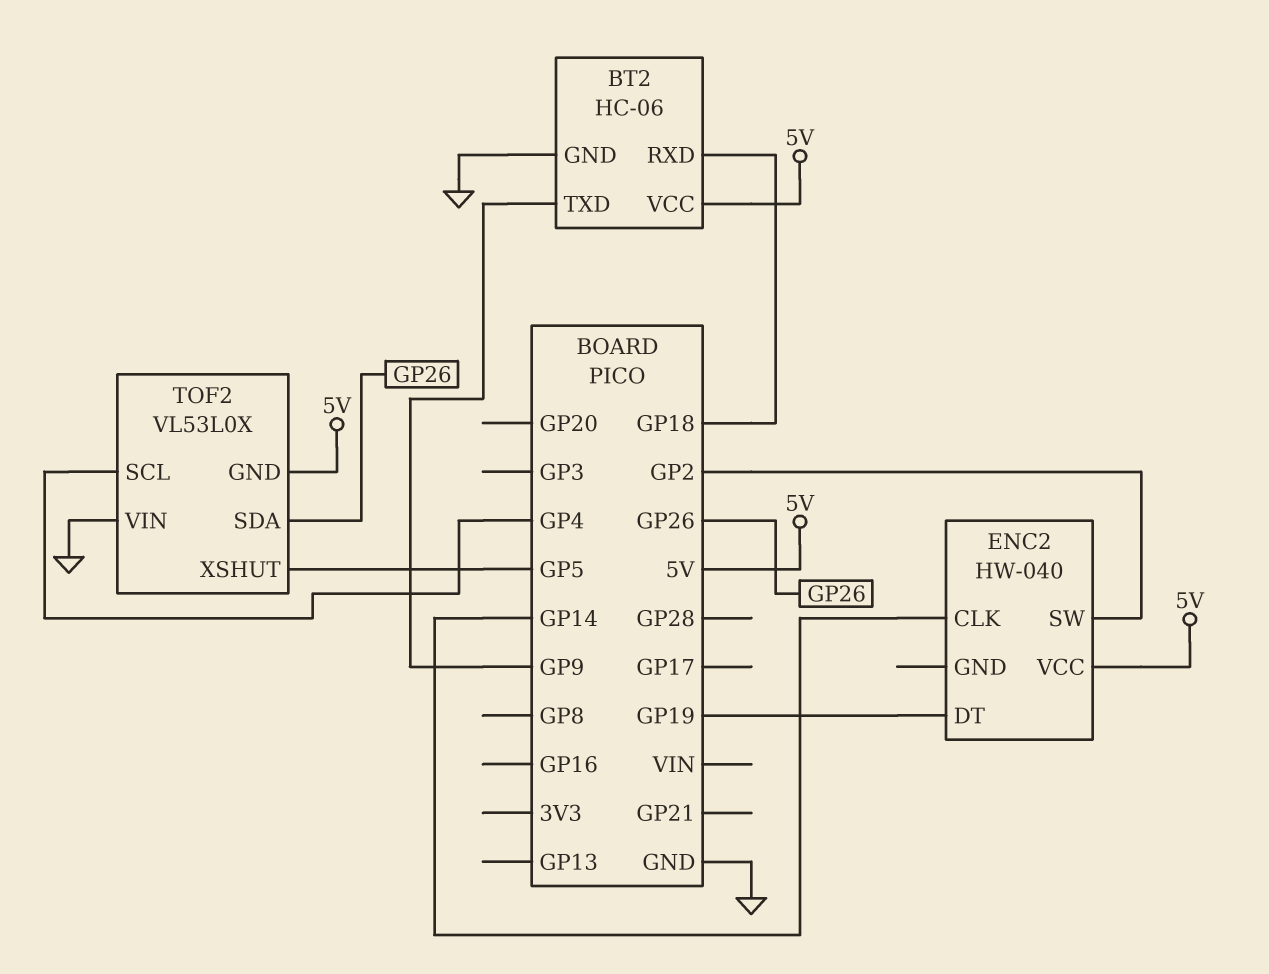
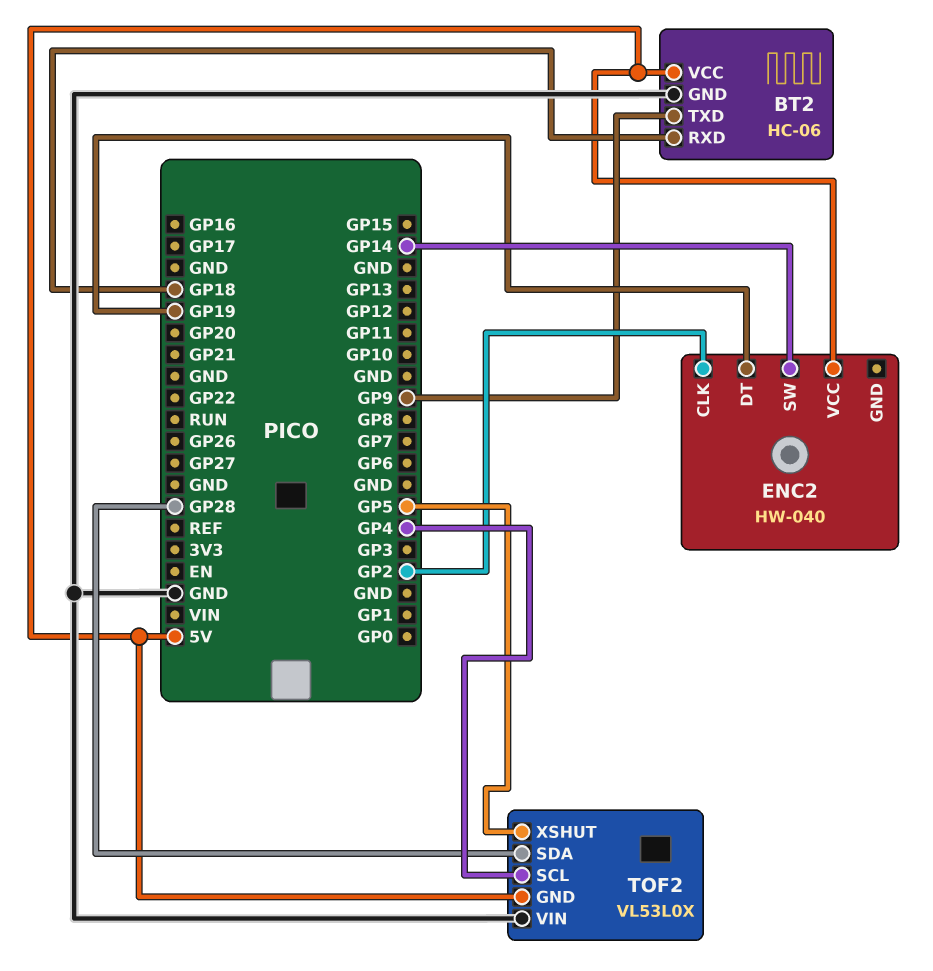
ENC2 pin CLK: GP14 -> GP2
ENC2 pin SW: GP2 -> GP14
TOF2 pin SDA: GP26 -> GP28

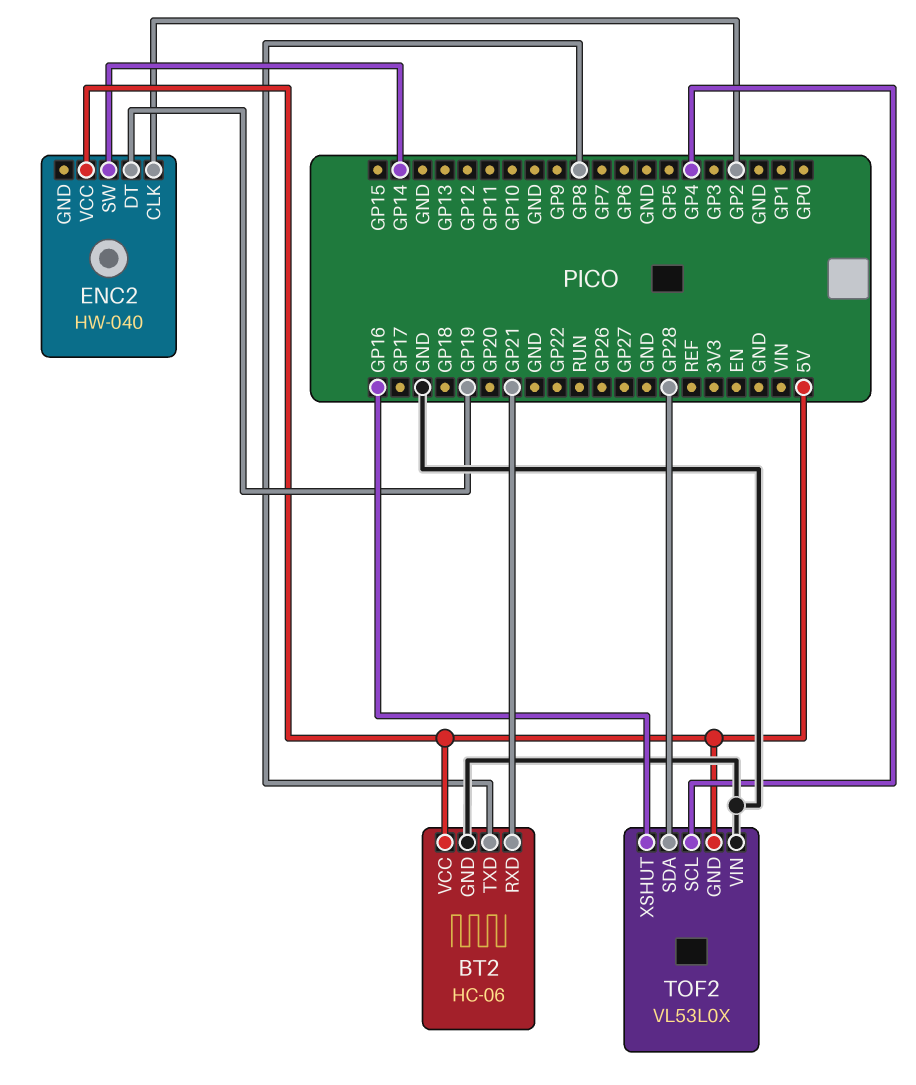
BT2 pin RXD: GP18 -> GP21
BT2 pin TXD: GP9 -> GP8
TOF2 pin XSHUT: GP5 -> GP16

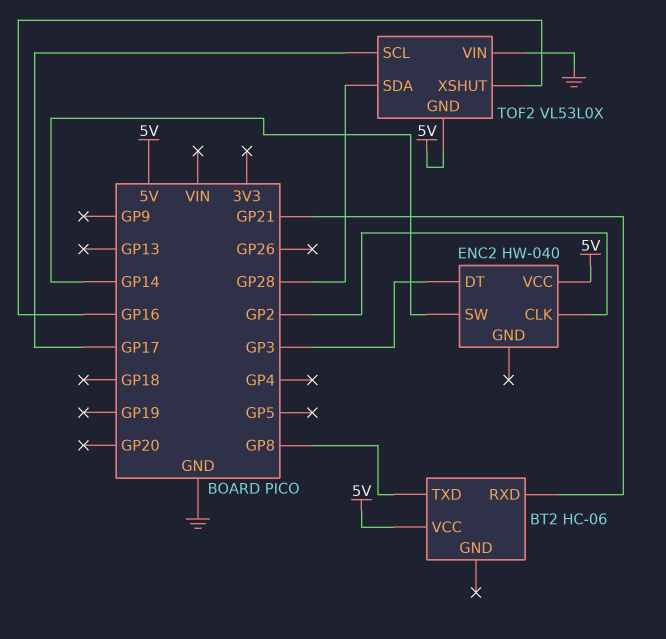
BT2 pin GND: GND -> none
ENC2 pin DT: GP19 -> GP3
TOF2 pin SCL: GP4 -> GP17

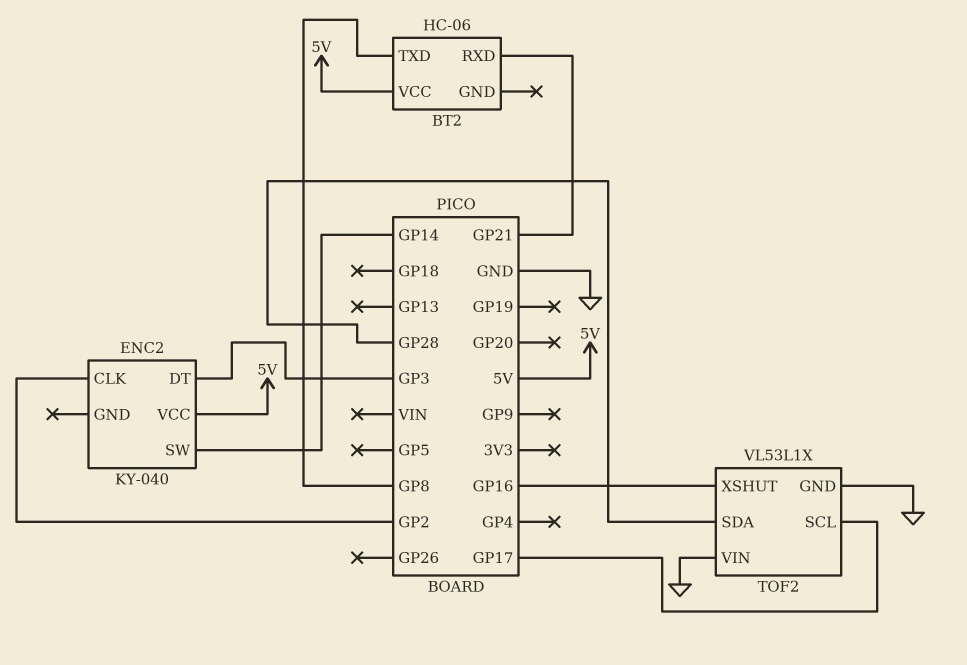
ENC2: HW-040 -> KY-040
TOF2: VL53L0X -> VL53L1X
TOF2 pin GND: 5V -> GND

